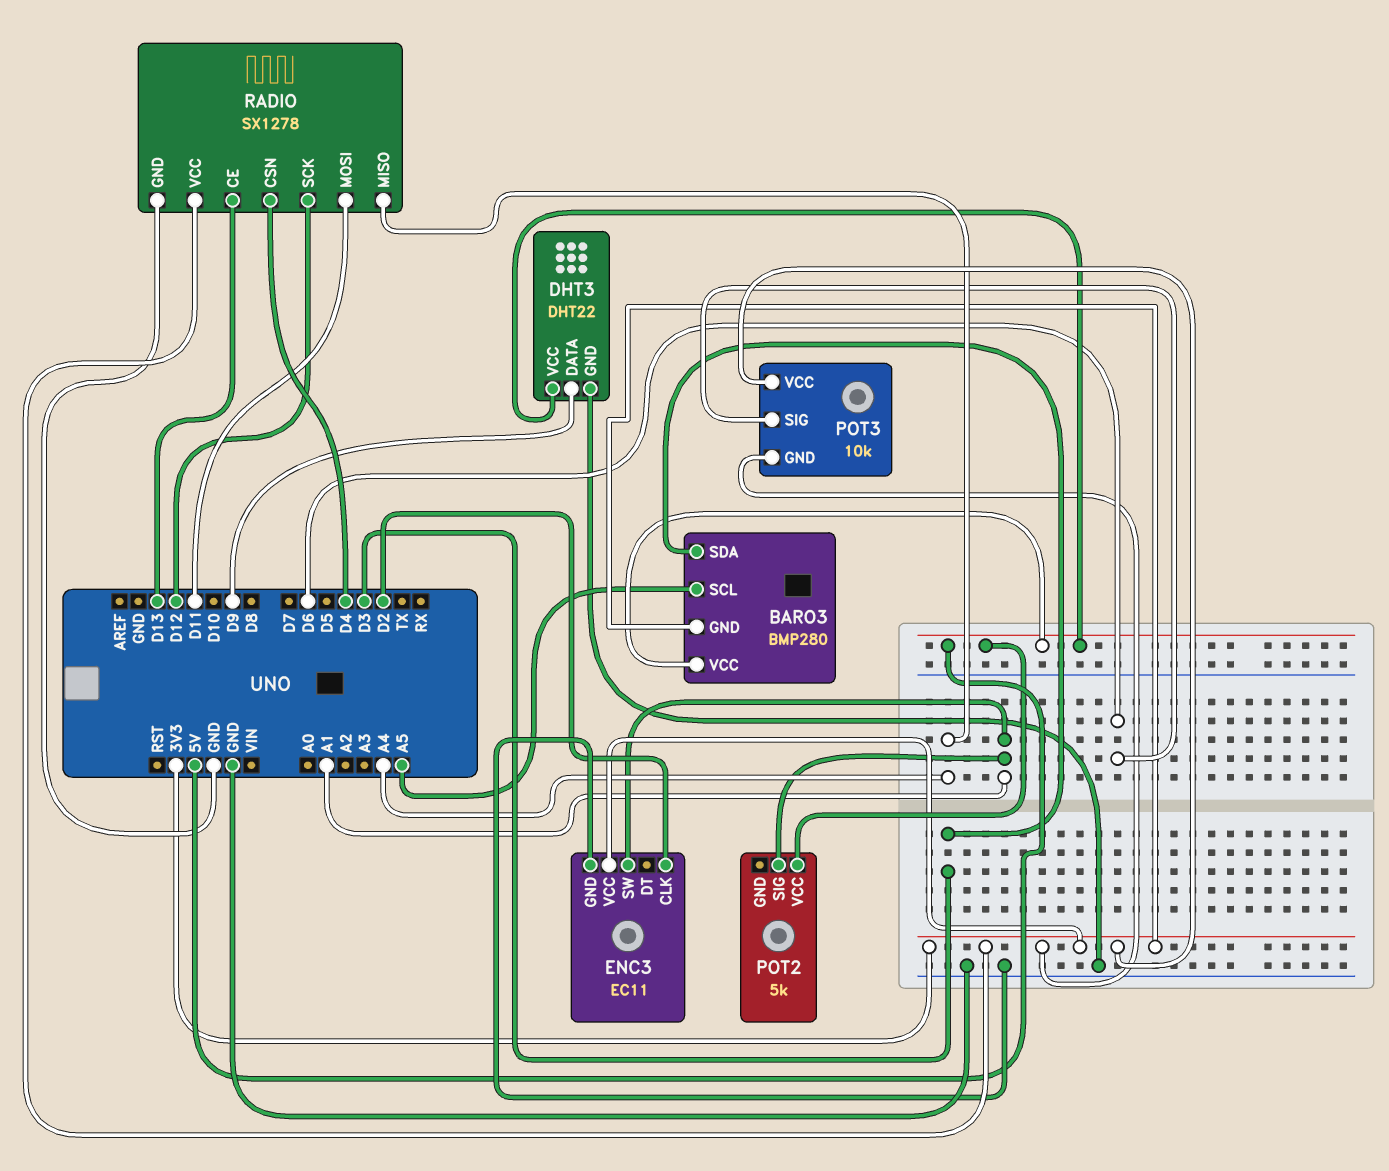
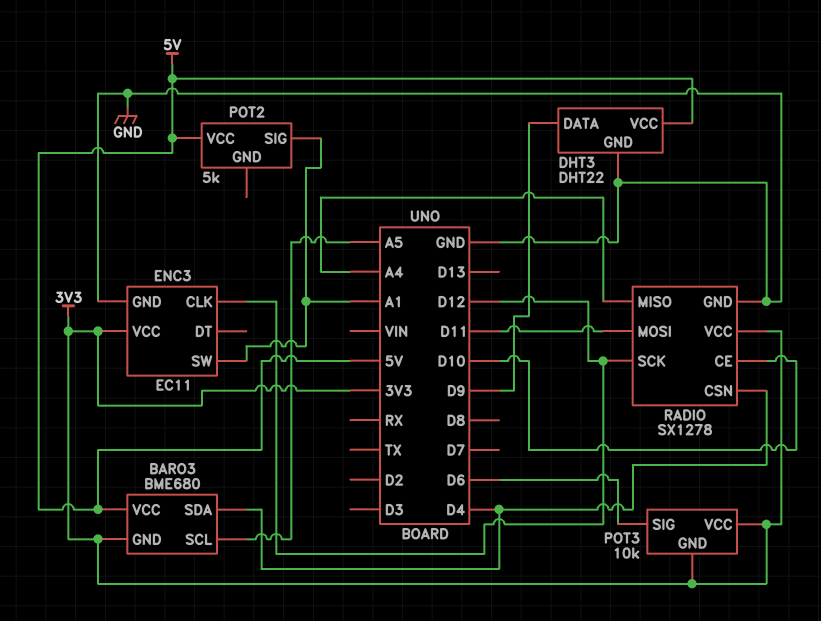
BARO3: BMP280 -> BME680
BARO3 pin SDA: D3 -> D4
ENC3 pin CLK: D2 -> D12
RADIO pin CE: D13 -> D10

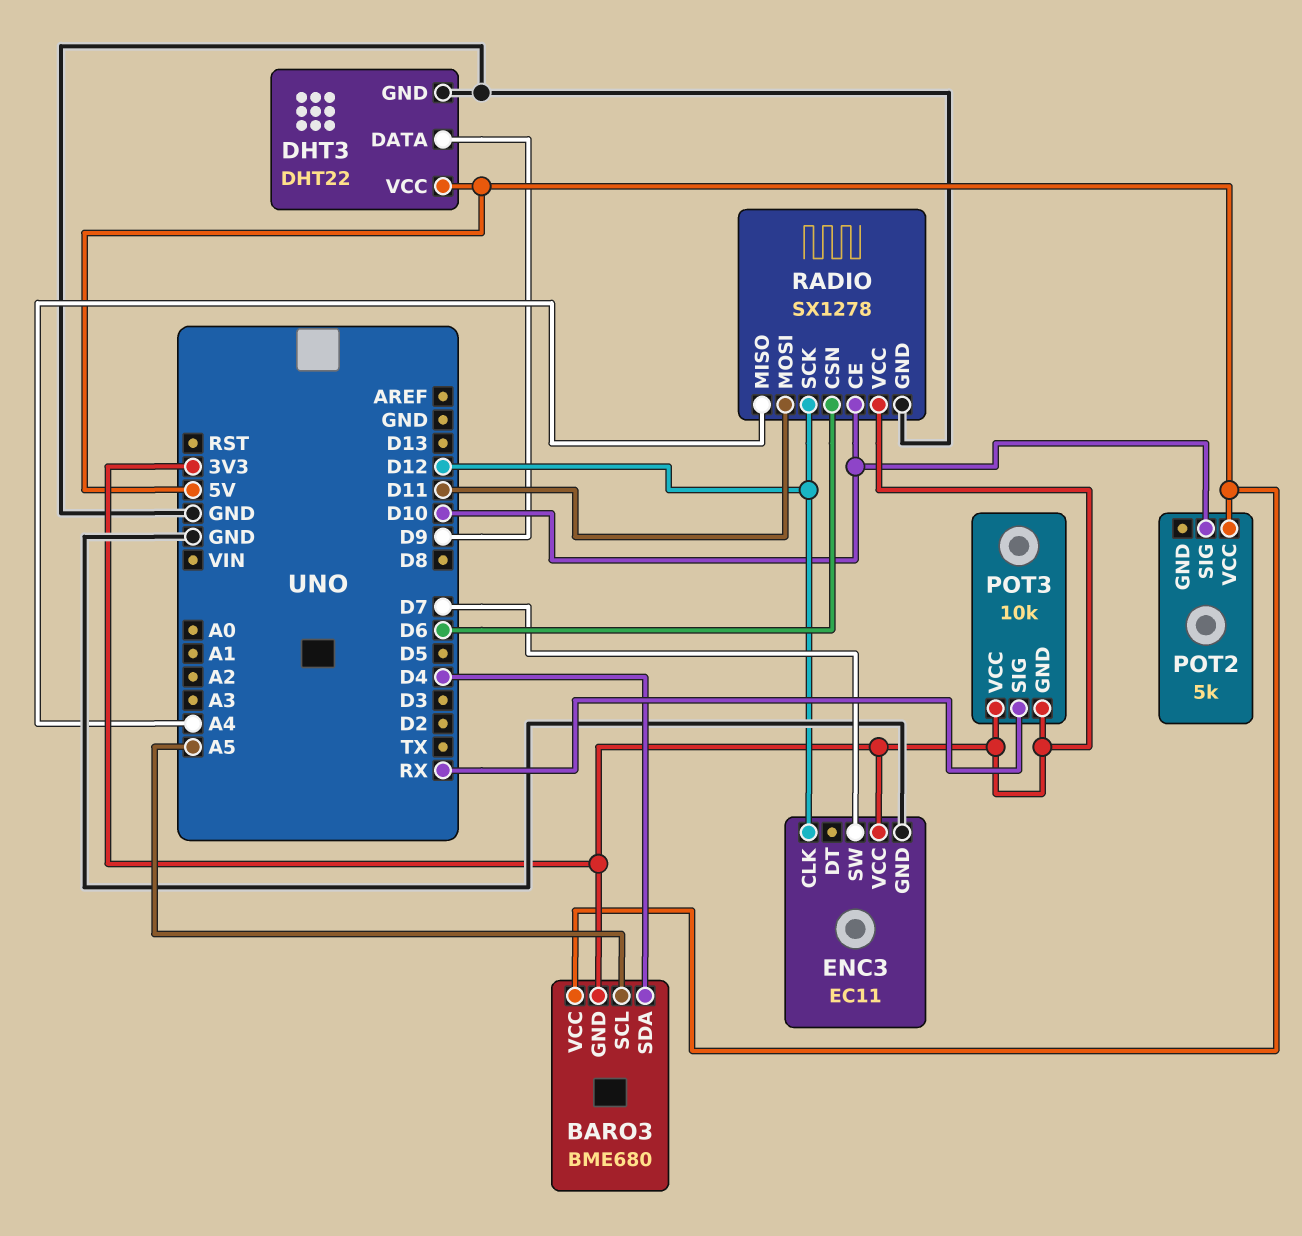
ENC3 pin SW: A1 -> D7
POT2 pin SIG: A1 -> D10
POT3 pin SIG: D6 -> RX
RADIO pin CSN: D4 -> D6

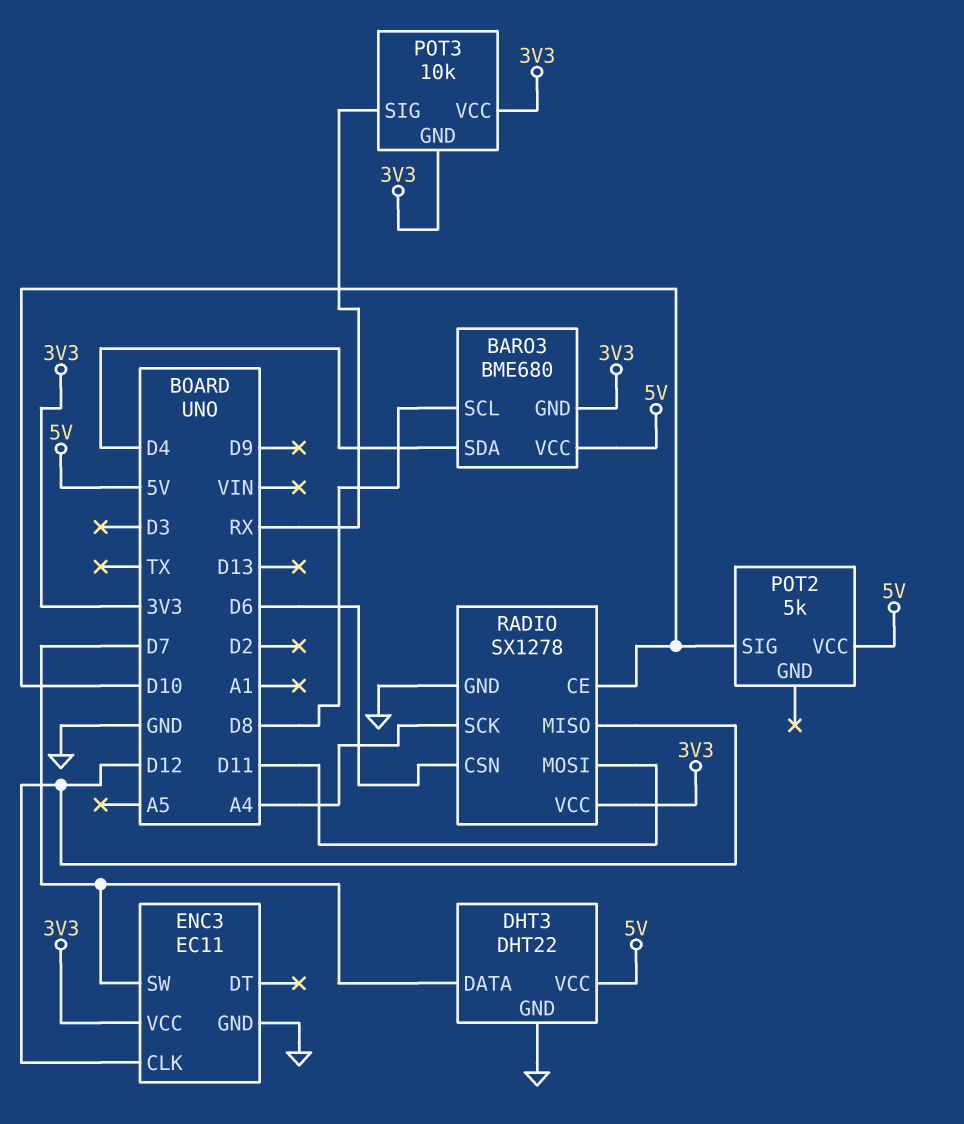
BARO3 pin SCL: A5 -> D8
DHT3 pin DATA: D9 -> D7
RADIO pin MISO: A4 -> D12
RADIO pin SCK: D12 -> A4

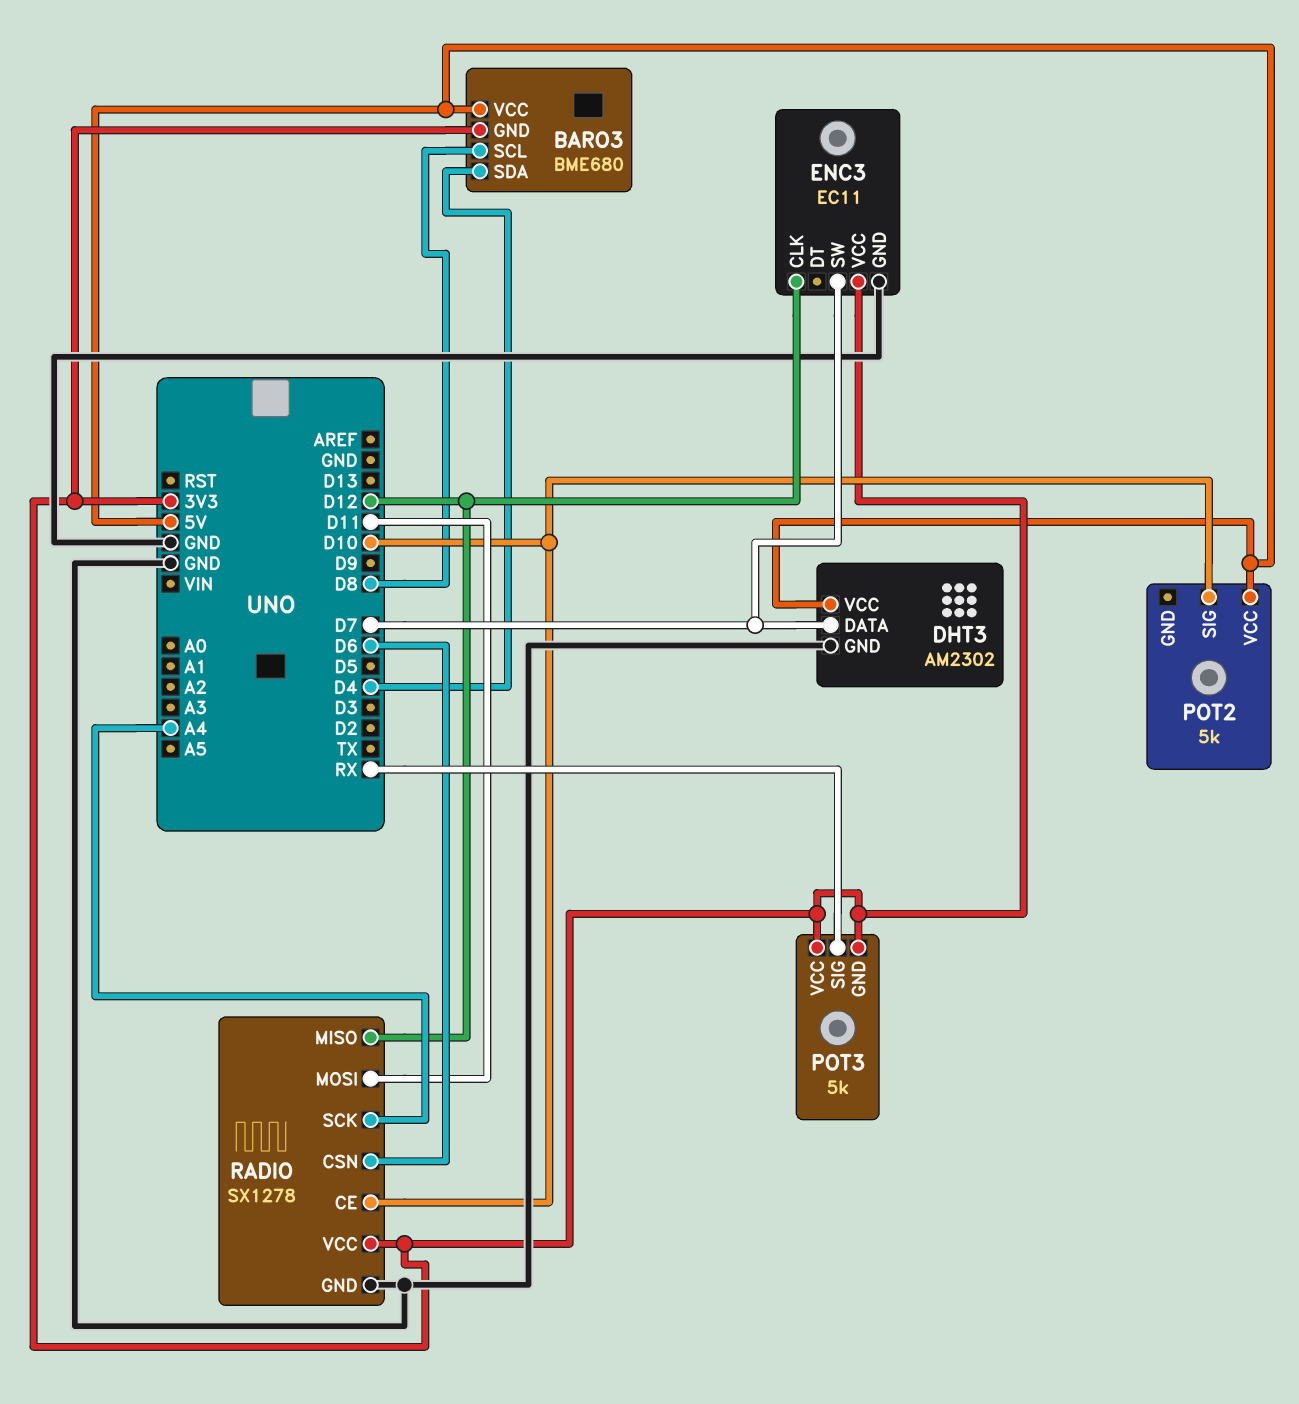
DHT3: DHT22 -> AM2302
POT3: 10k -> 5k

